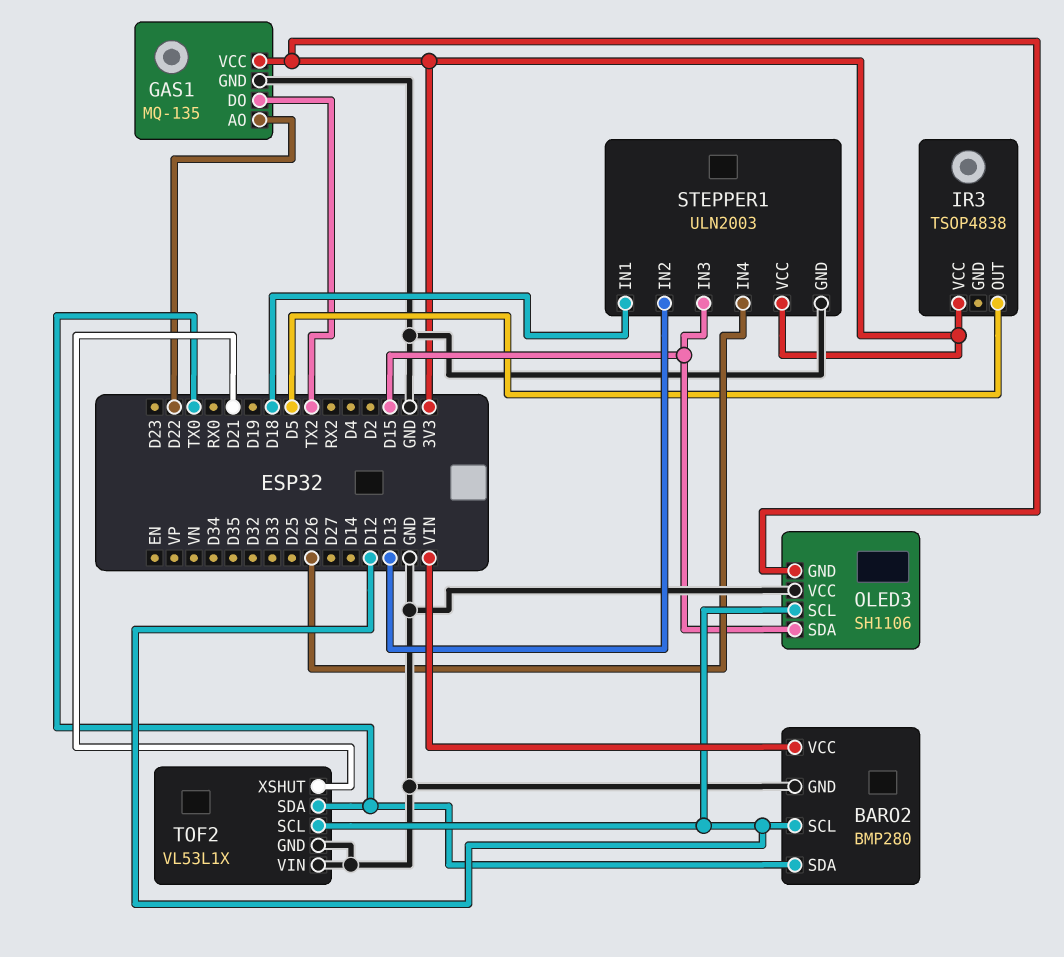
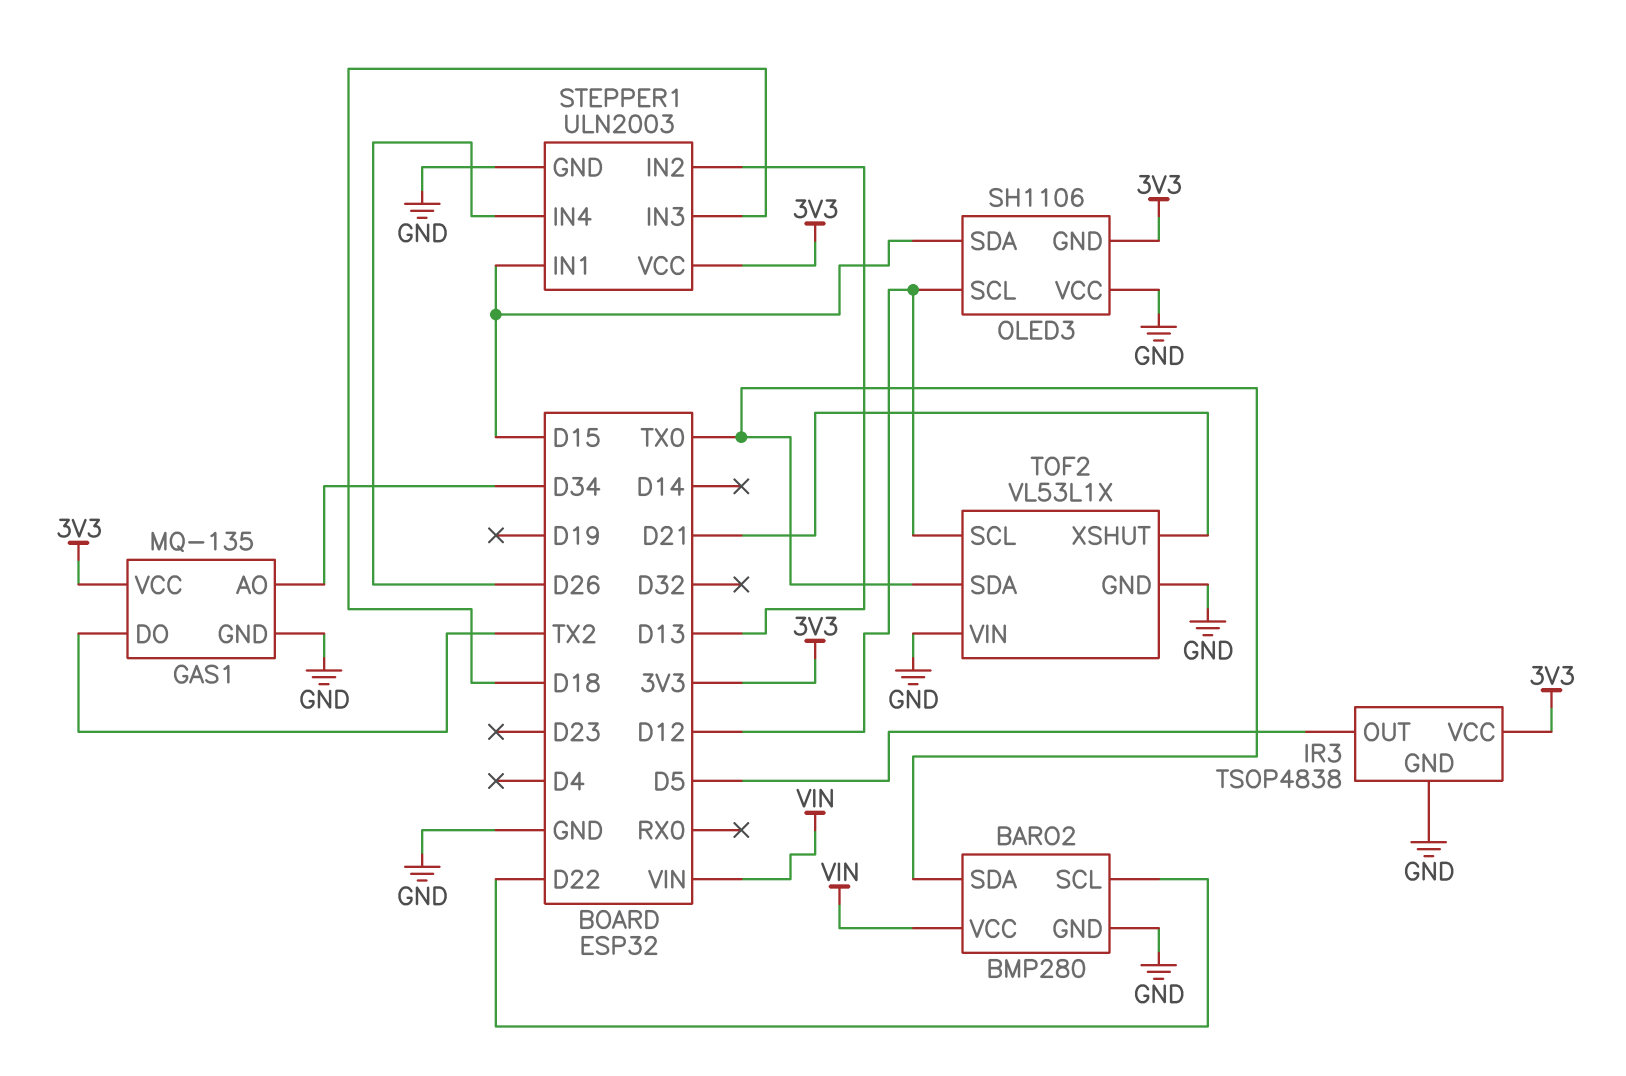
BARO2 pin SCL: D12 -> D22
GAS1 pin AO: D22 -> D34
IR3 pin GND: none -> GND
STEPPER1 pin IN1: D18 -> D15
STEPPER1 pin IN3: D15 -> D18

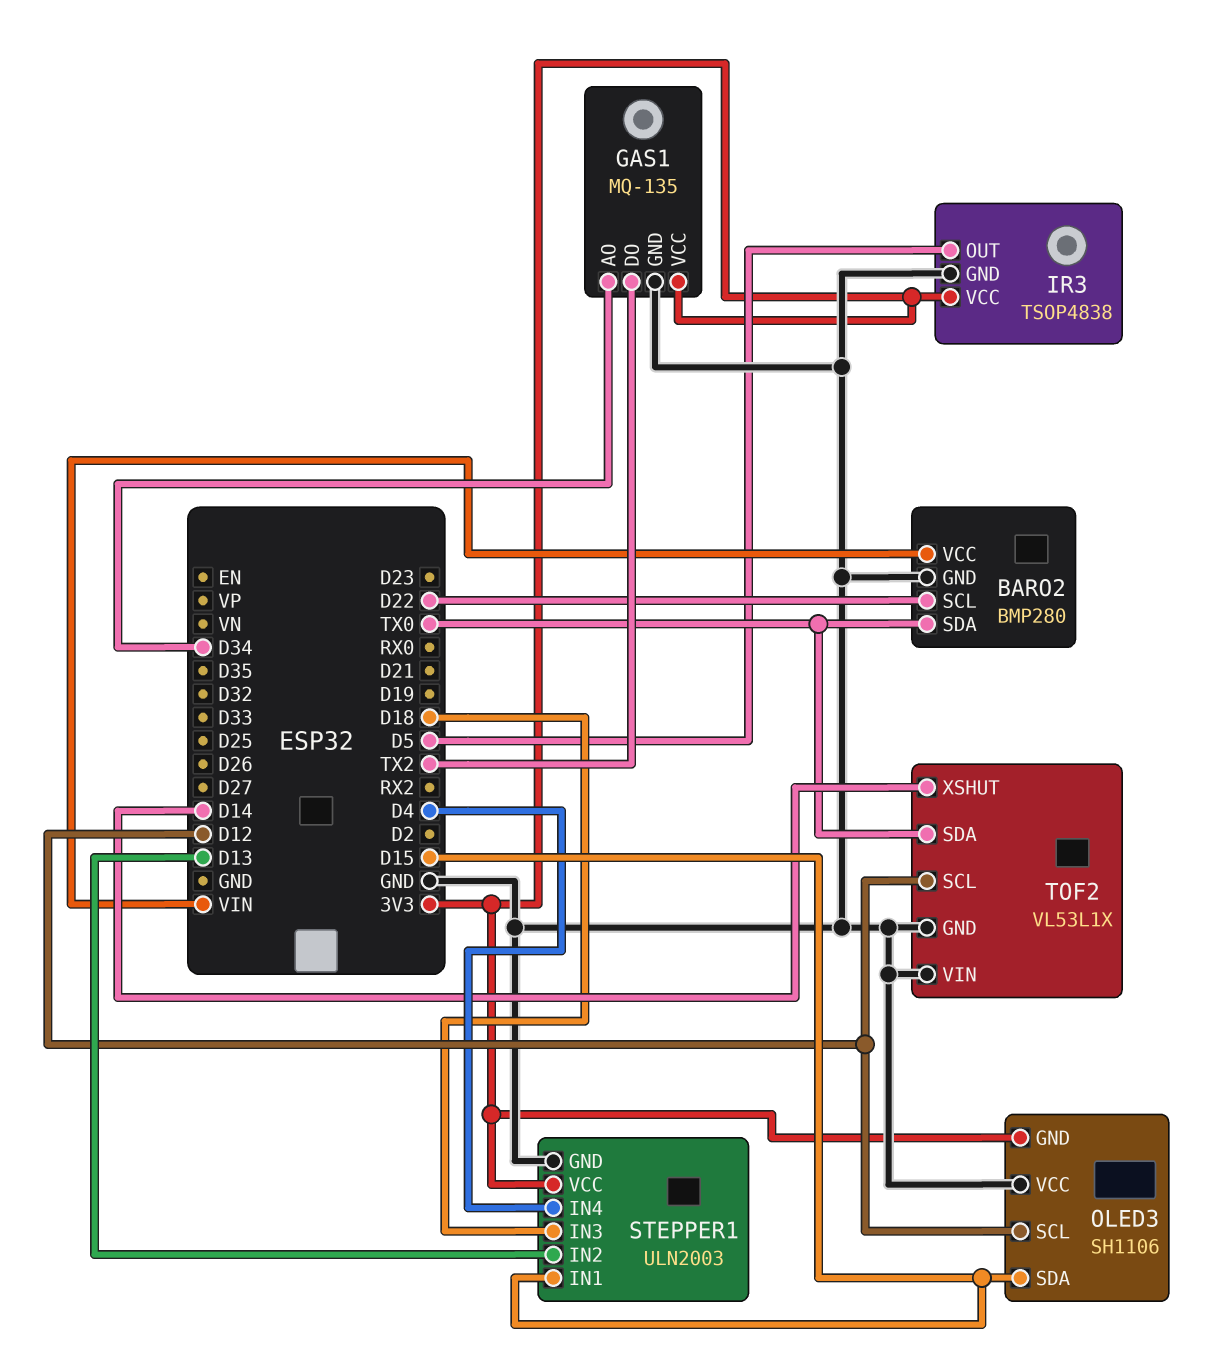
STEPPER1 pin IN4: D26 -> D4
TOF2 pin XSHUT: D21 -> D14

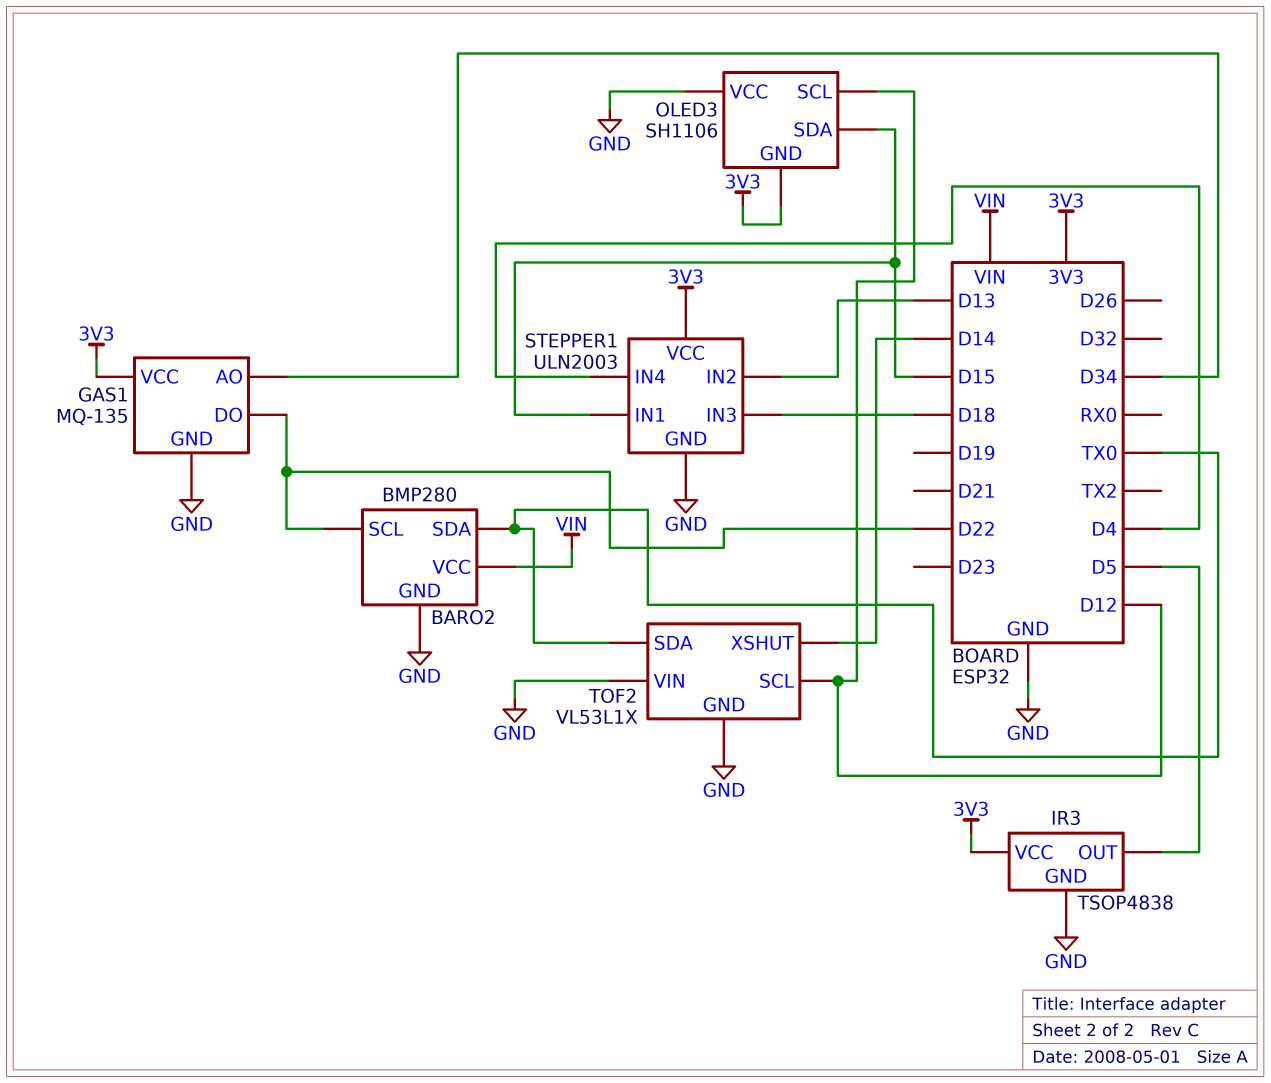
GAS1 pin DO: TX2 -> D22

